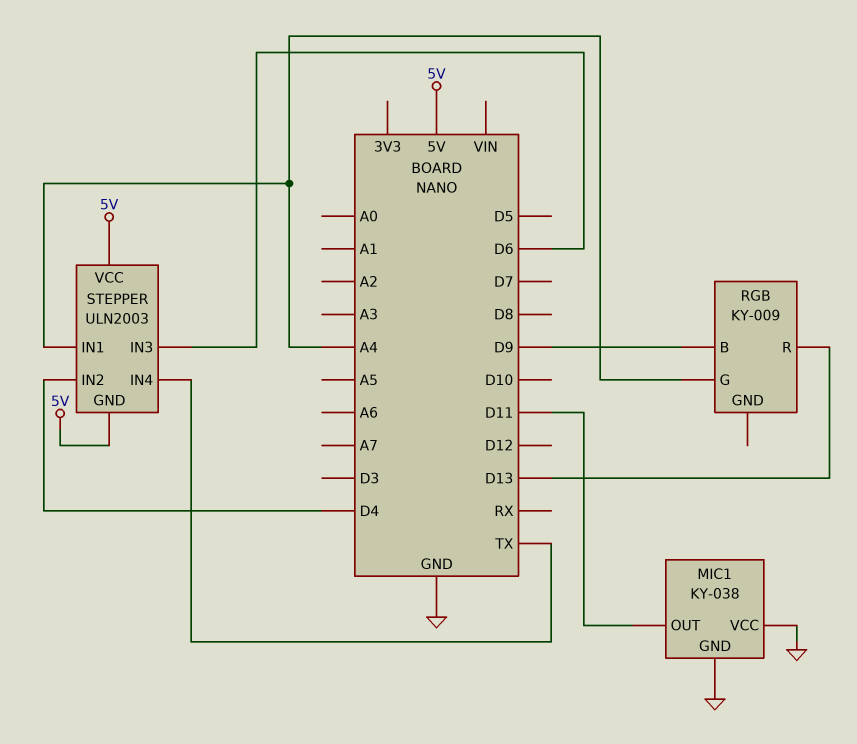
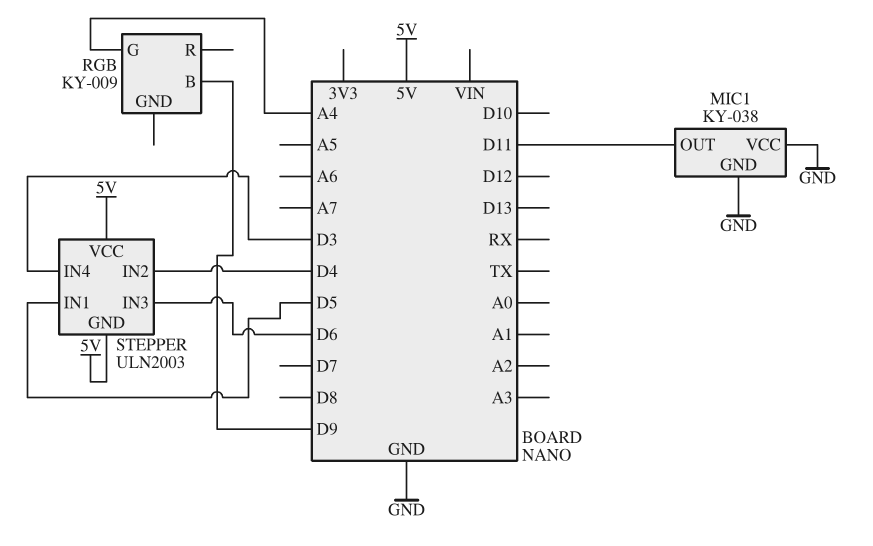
RGB pin R: D13 -> none
STEPPER pin IN1: A4 -> D5
STEPPER pin IN4: TX -> D3

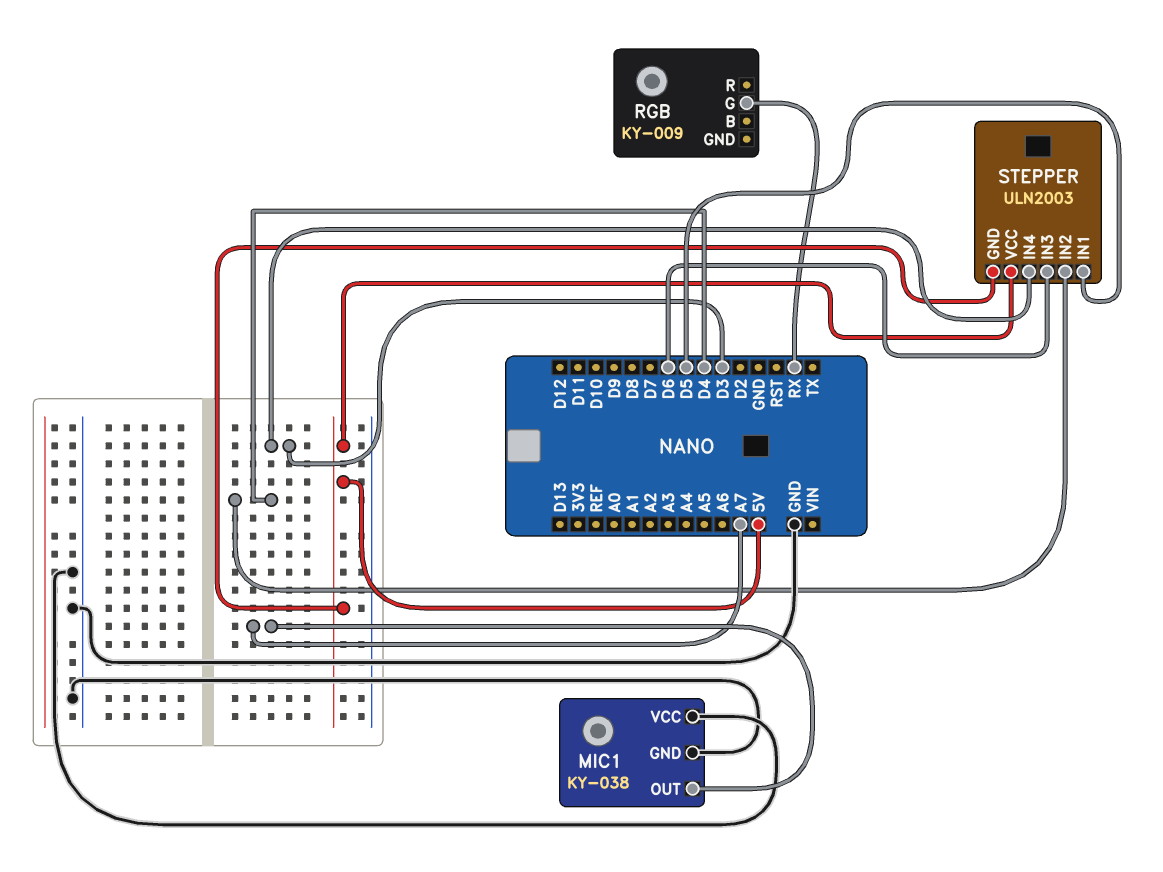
MIC1 pin OUT: D11 -> A7
RGB pin B: D9 -> none
RGB pin G: A4 -> RX

